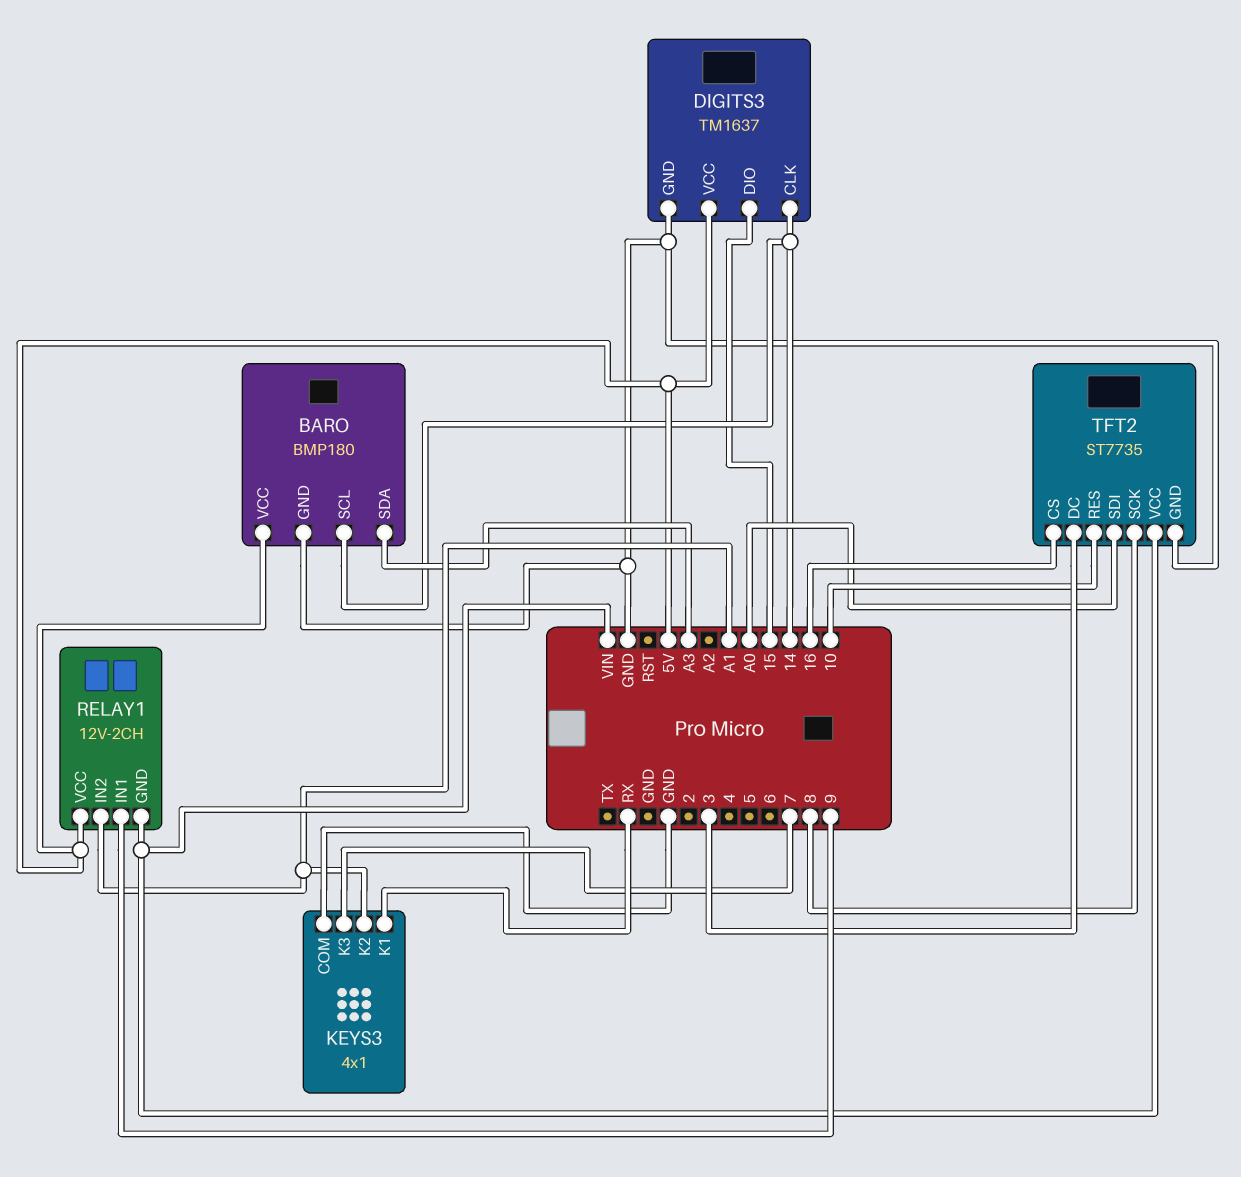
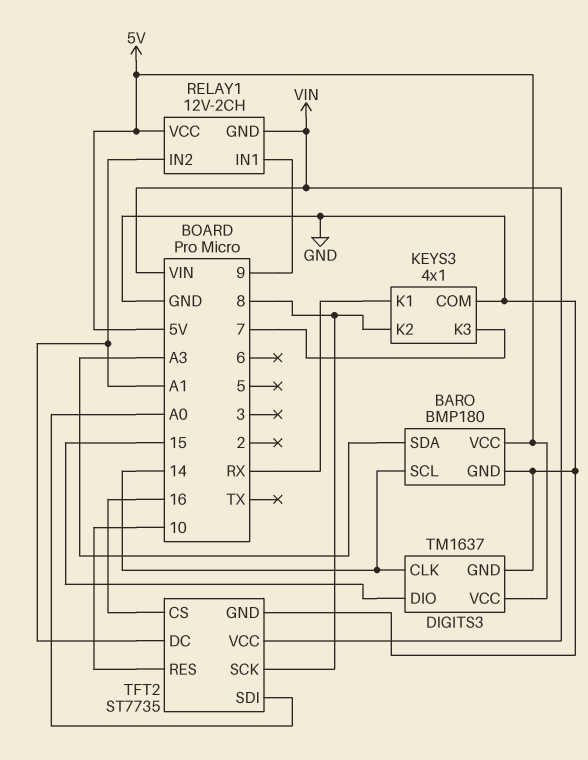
KEYS3 pin K2: A1 -> 8
TFT2 pin DC: 3 -> A1

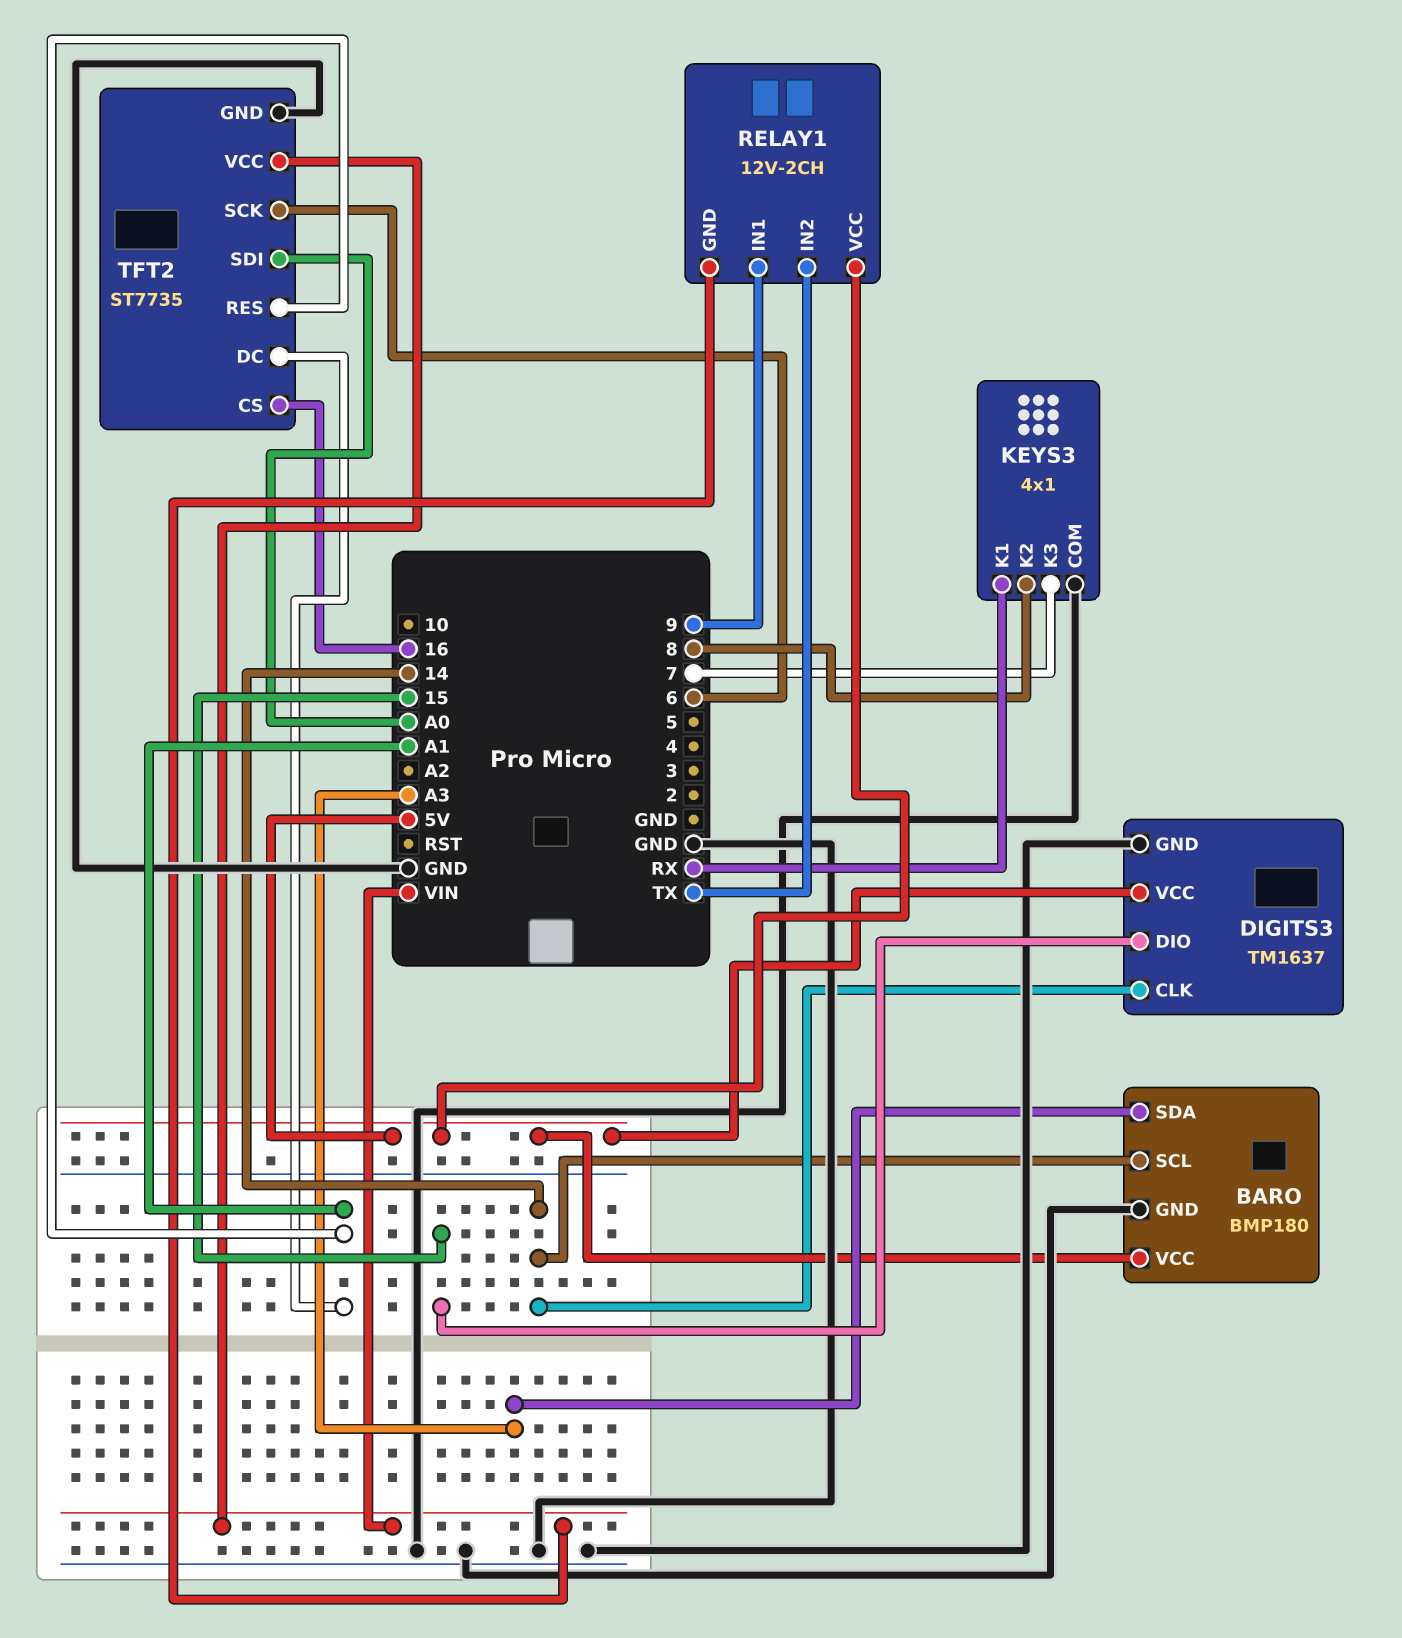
RELAY1 pin IN2: A1 -> TX
TFT2 pin RES: 10 -> A1
TFT2 pin SCK: 8 -> 6

